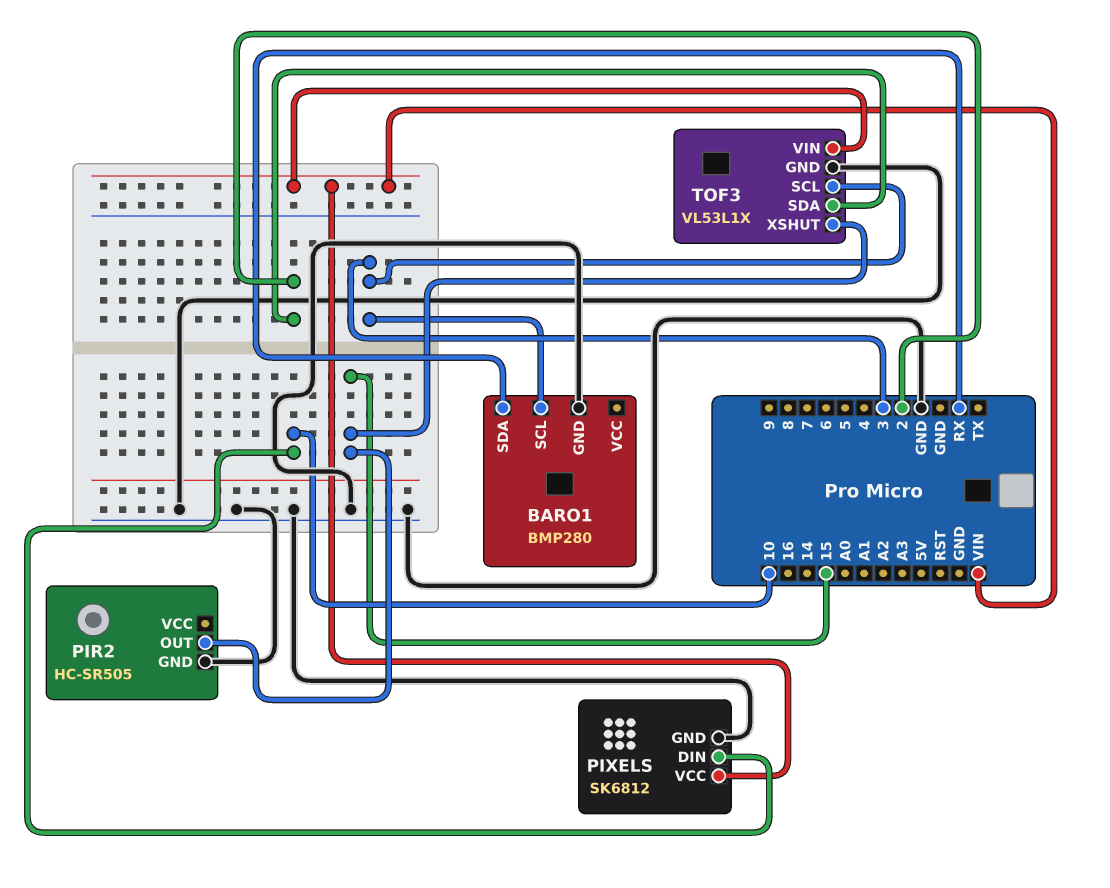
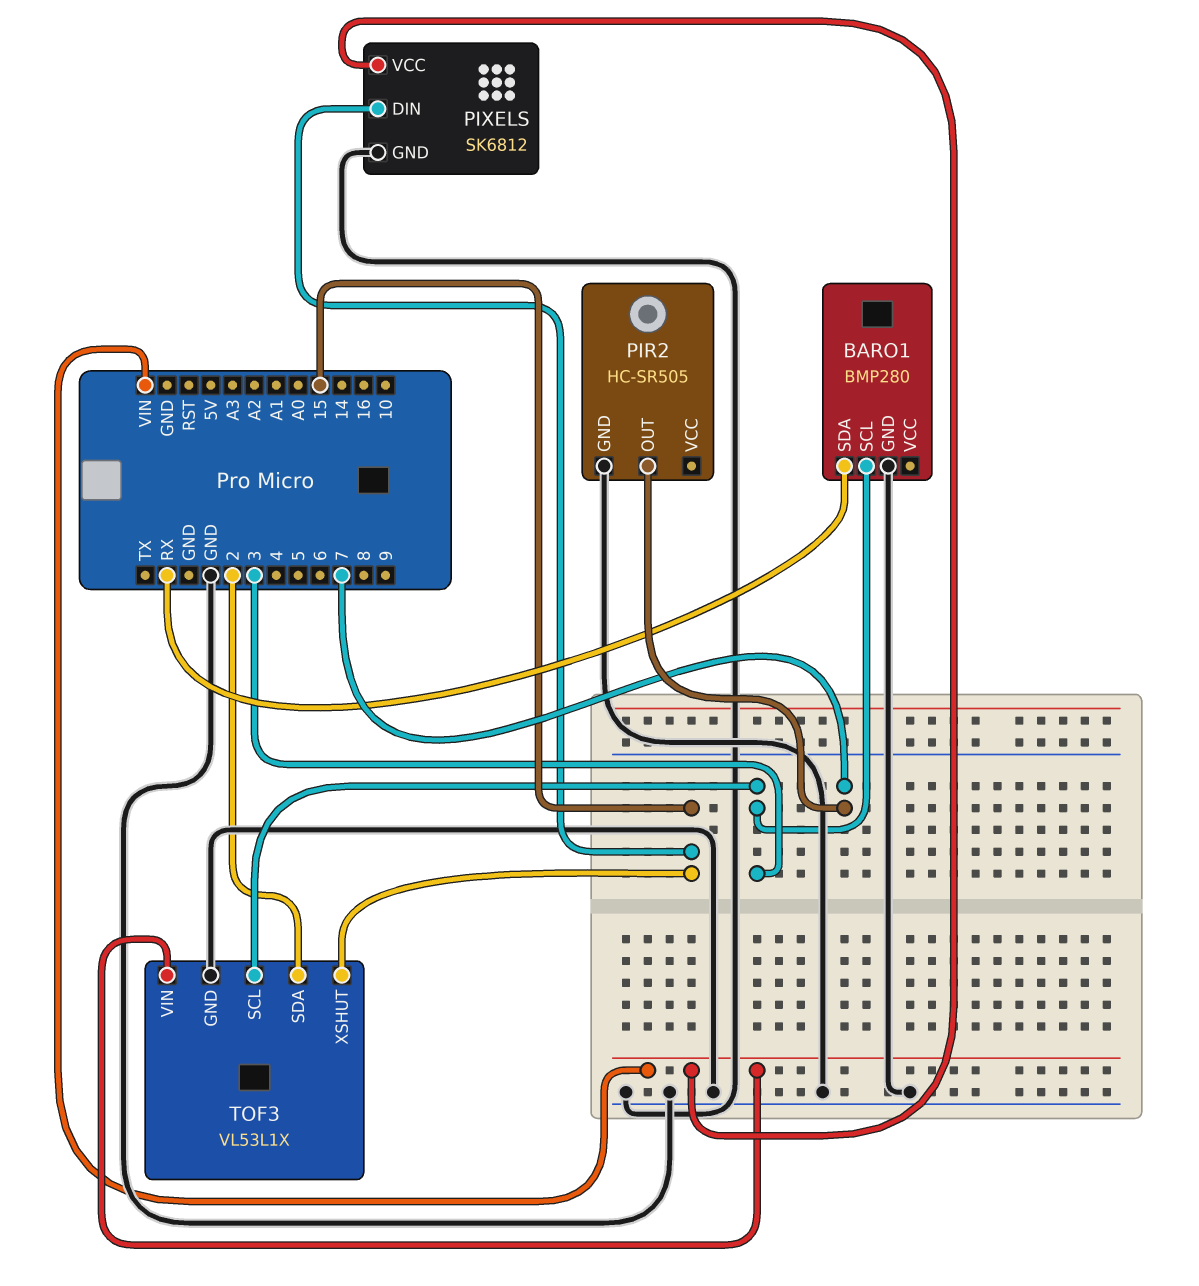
PIR2 pin OUT: 15 -> 7
PIXELS pin DIN: 10 -> 15

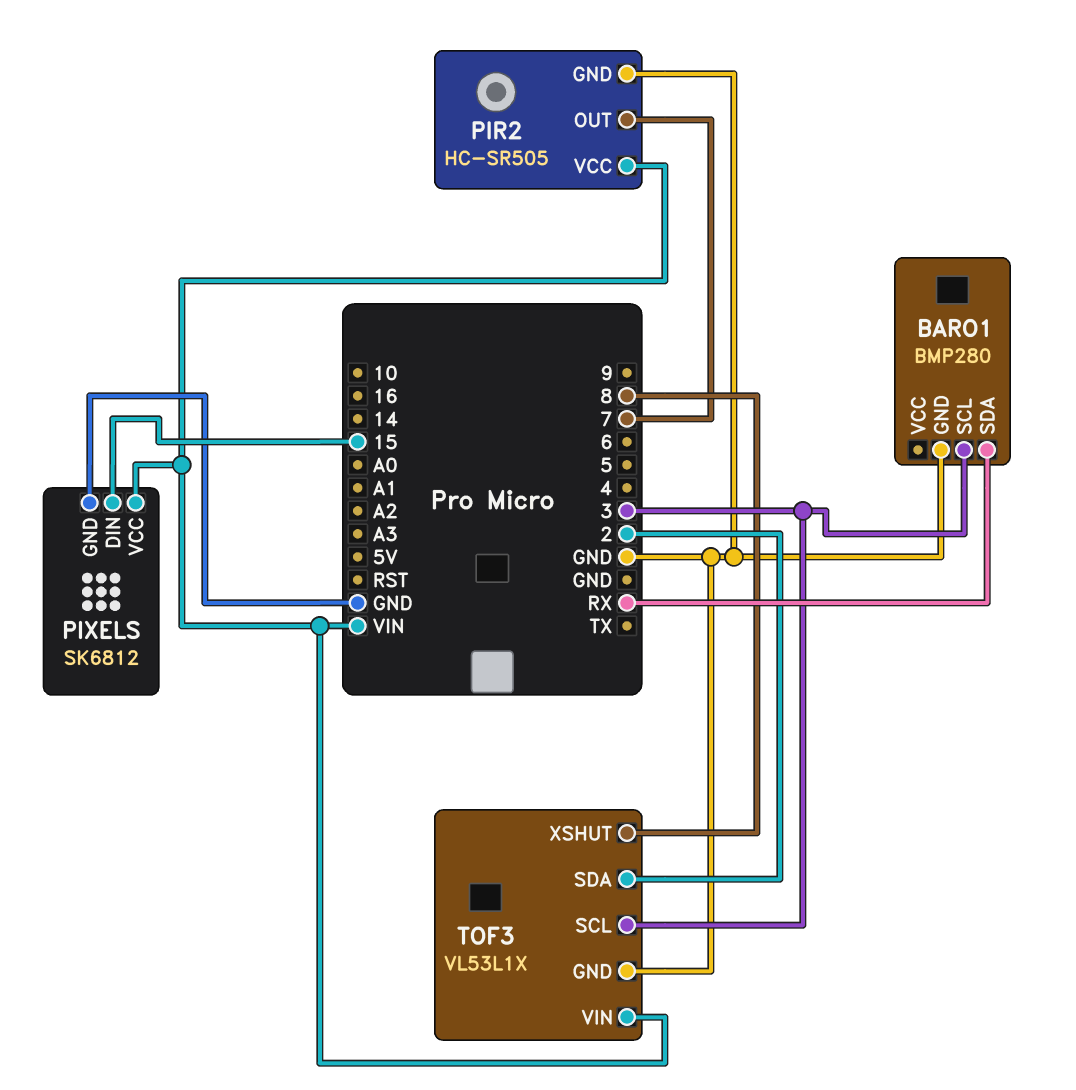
PIR2 pin VCC: none -> VIN
TOF3 pin XSHUT: 15 -> 8

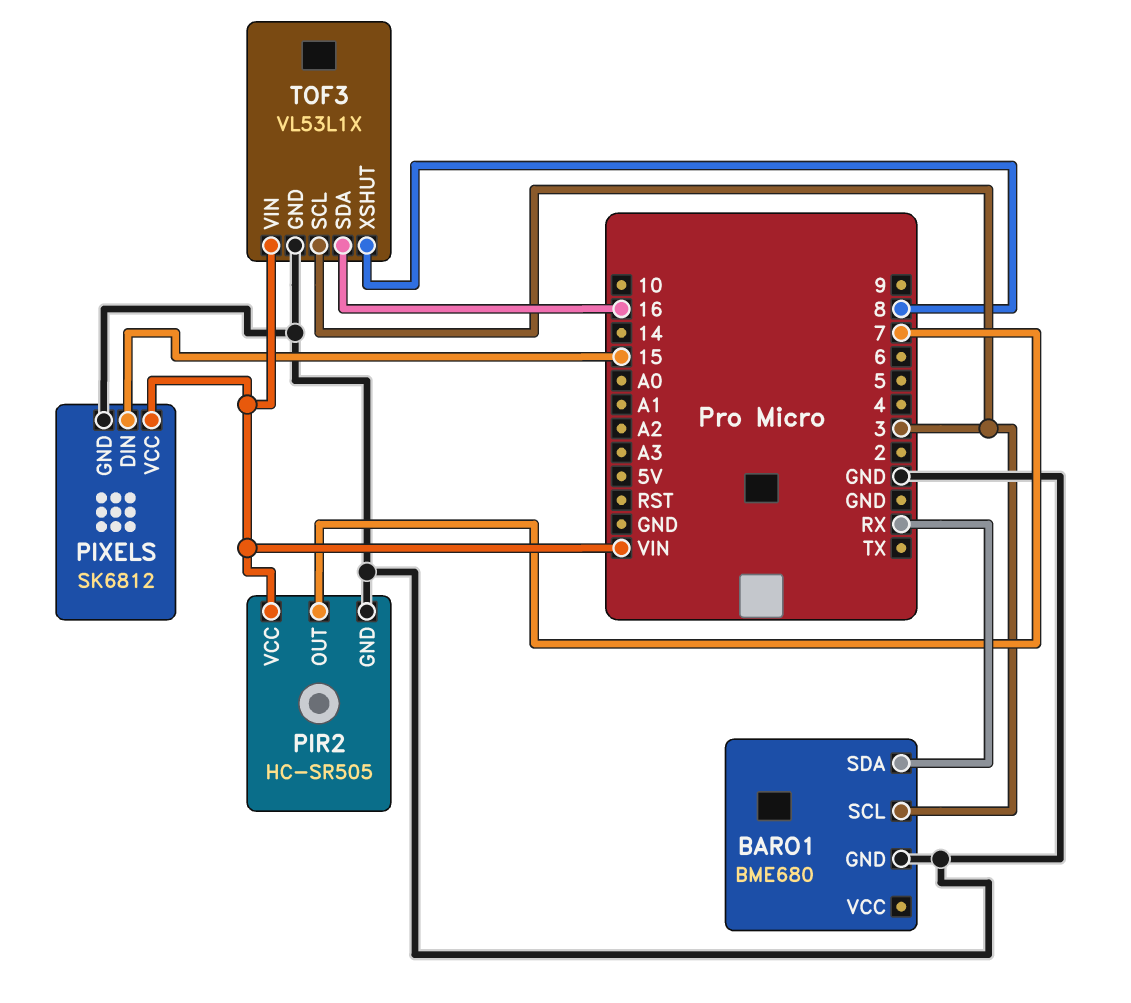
BARO1: BMP280 -> BME680
TOF3 pin SDA: 2 -> 16

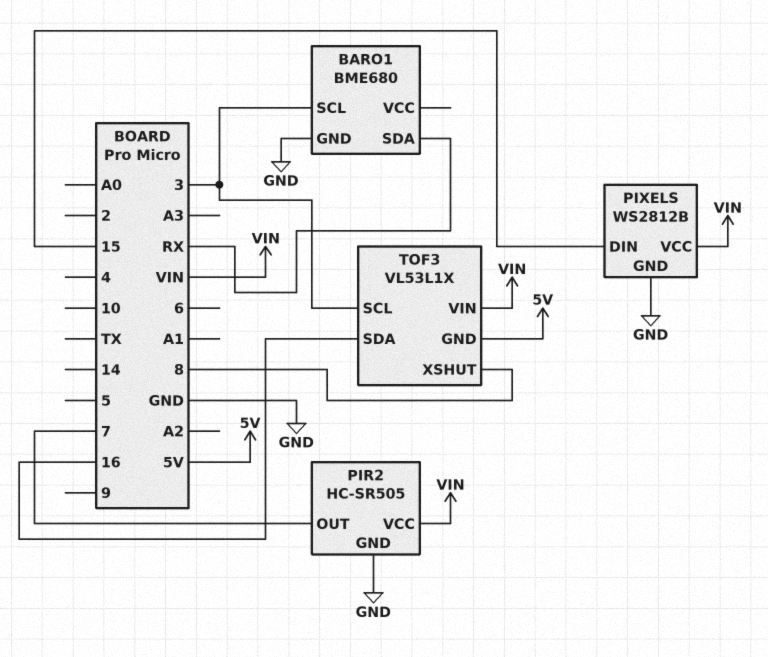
PIXELS: SK6812 -> WS2812B
TOF3 pin GND: GND -> 5V

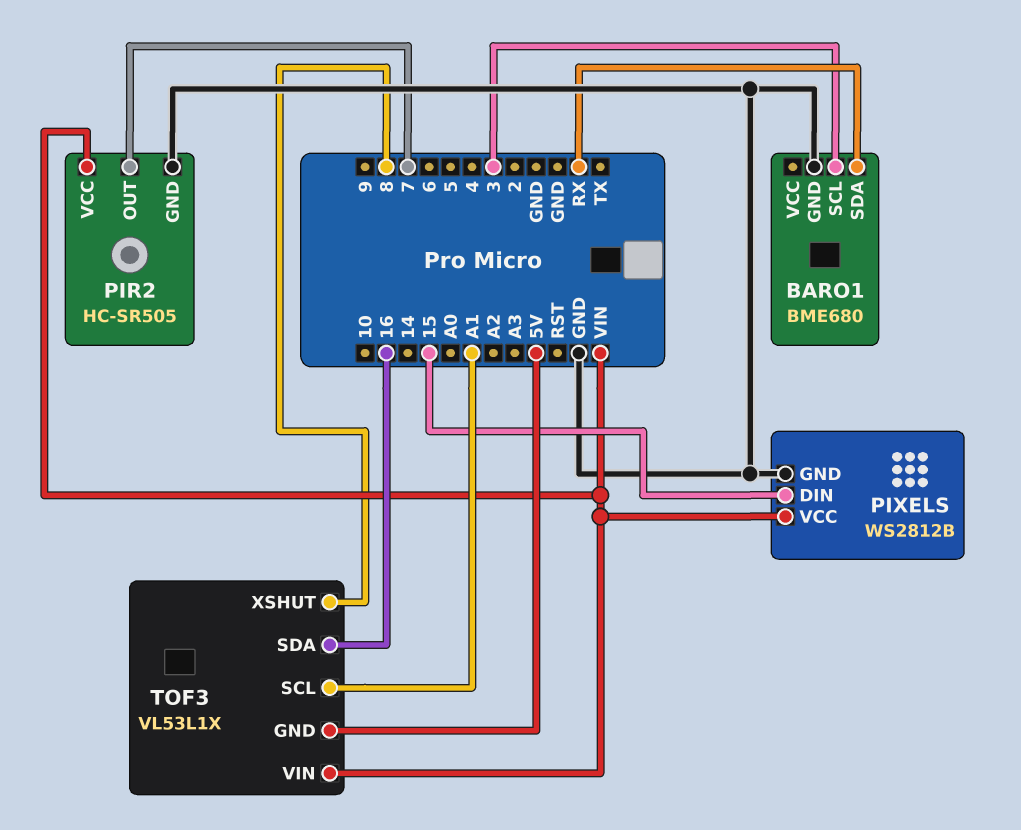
TOF3 pin SCL: 3 -> A1

